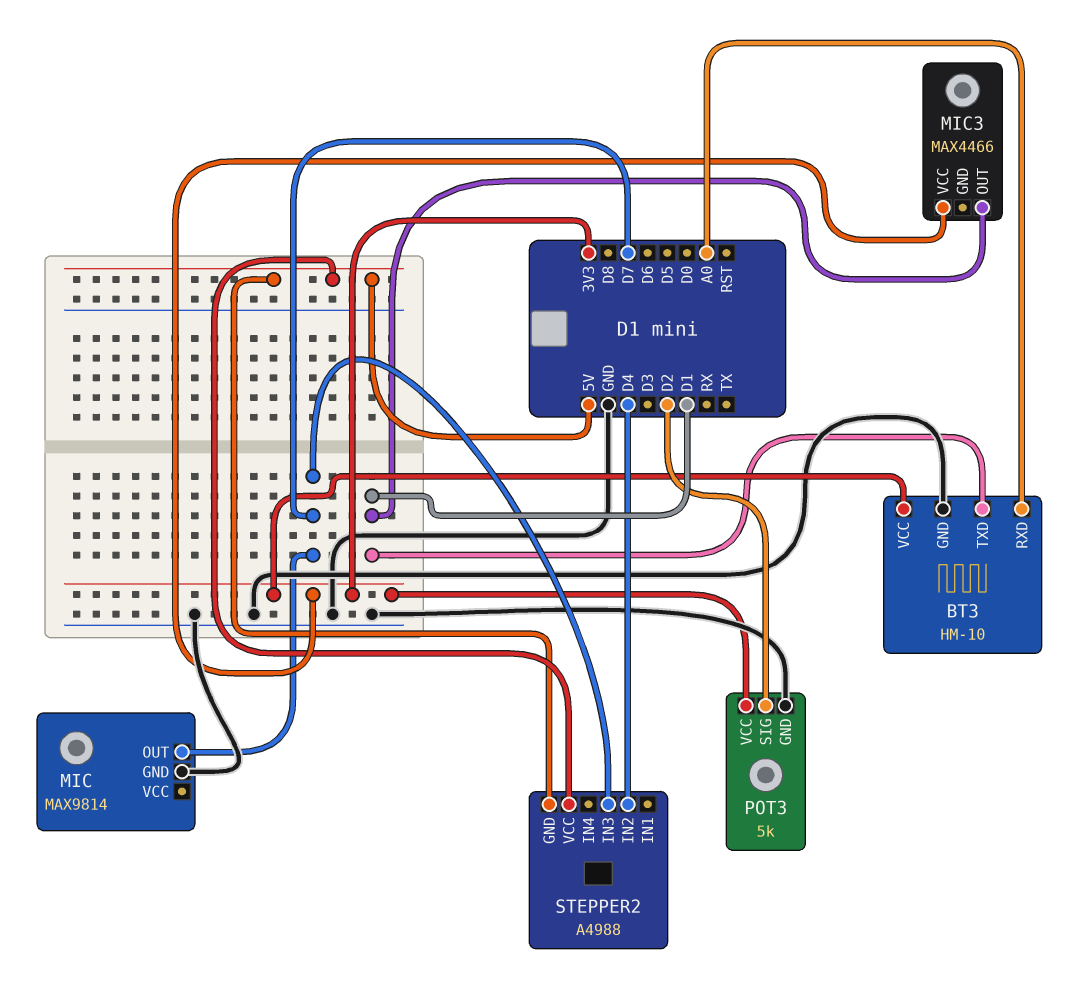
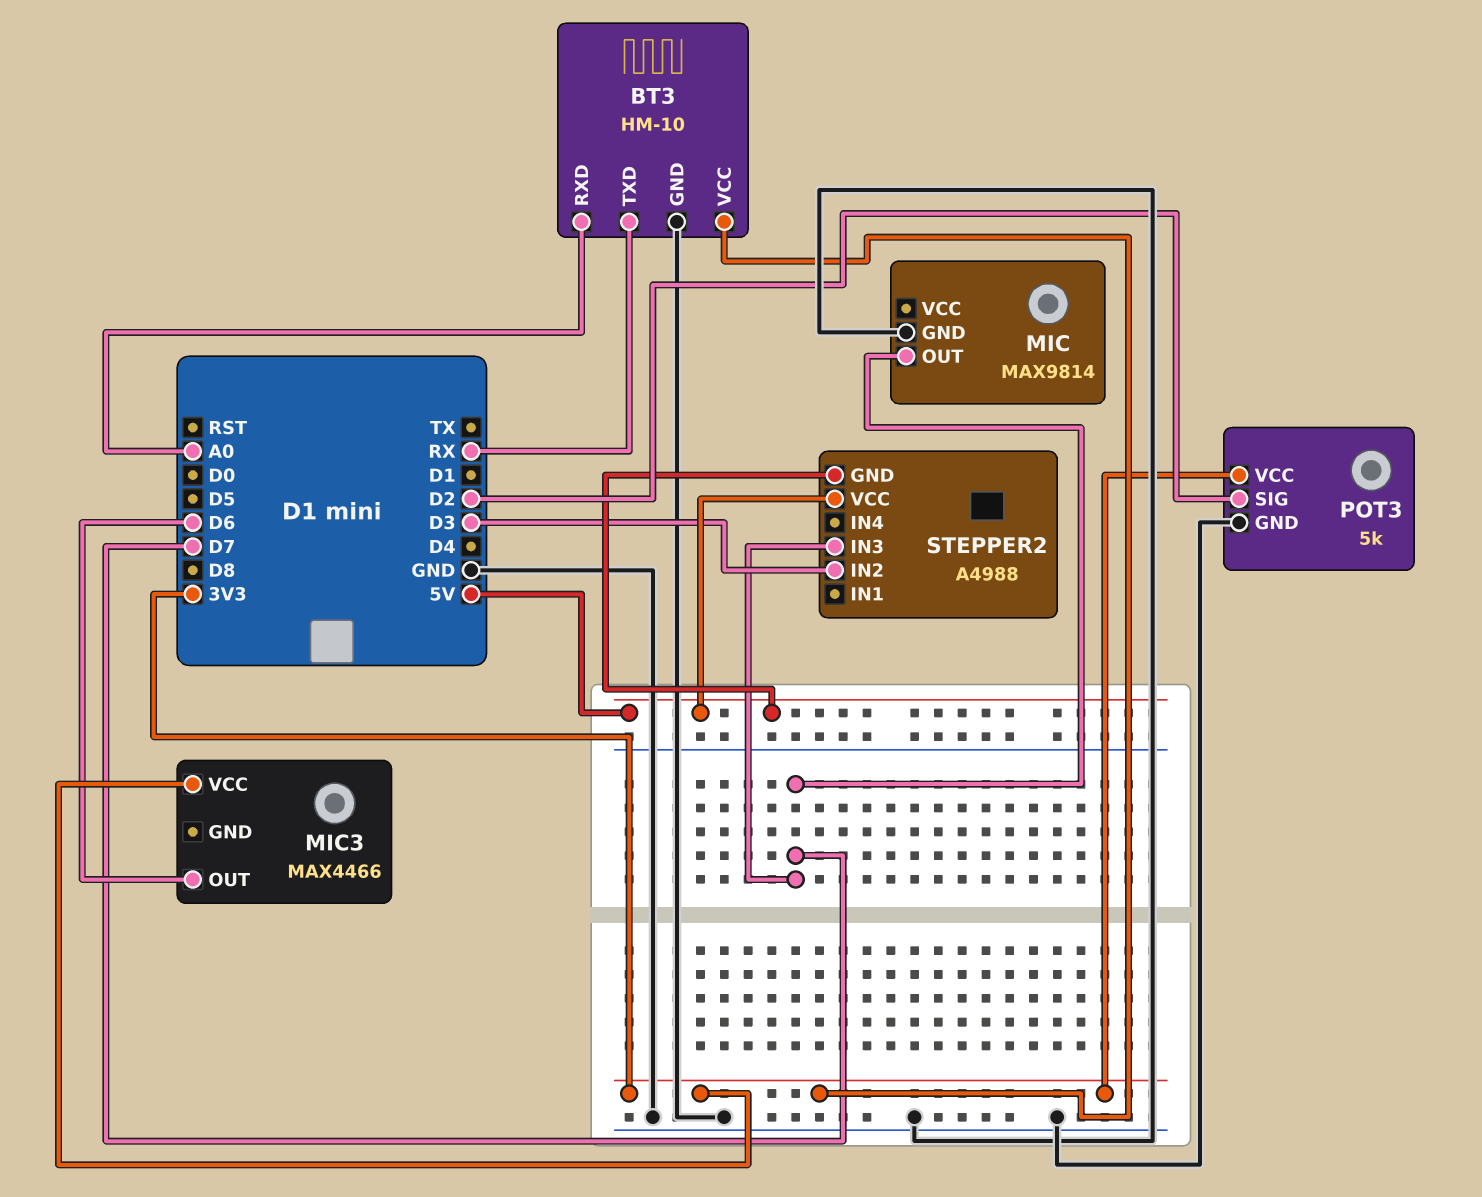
BT3 pin TXD: D1 -> RX
MIC3 pin OUT: D1 -> D6
STEPPER2 pin IN2: D4 -> D3

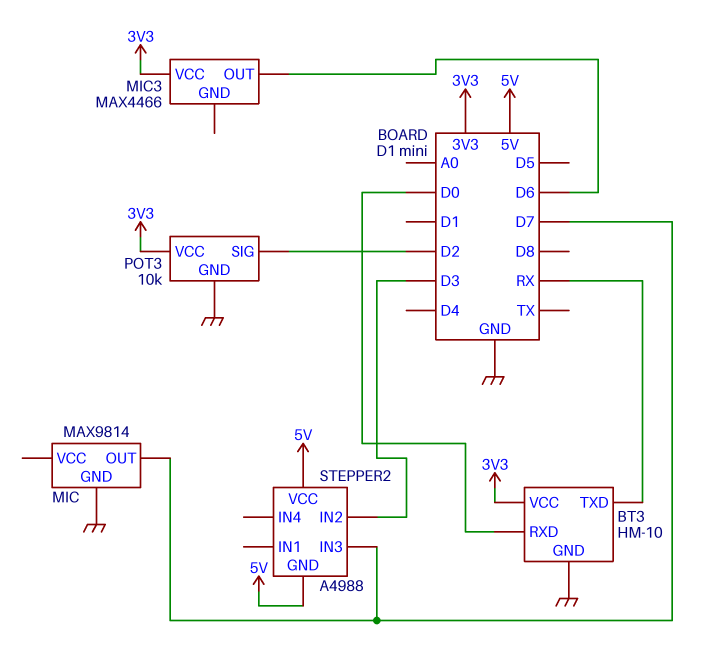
BT3 pin RXD: A0 -> D0
POT3: 5k -> 10k

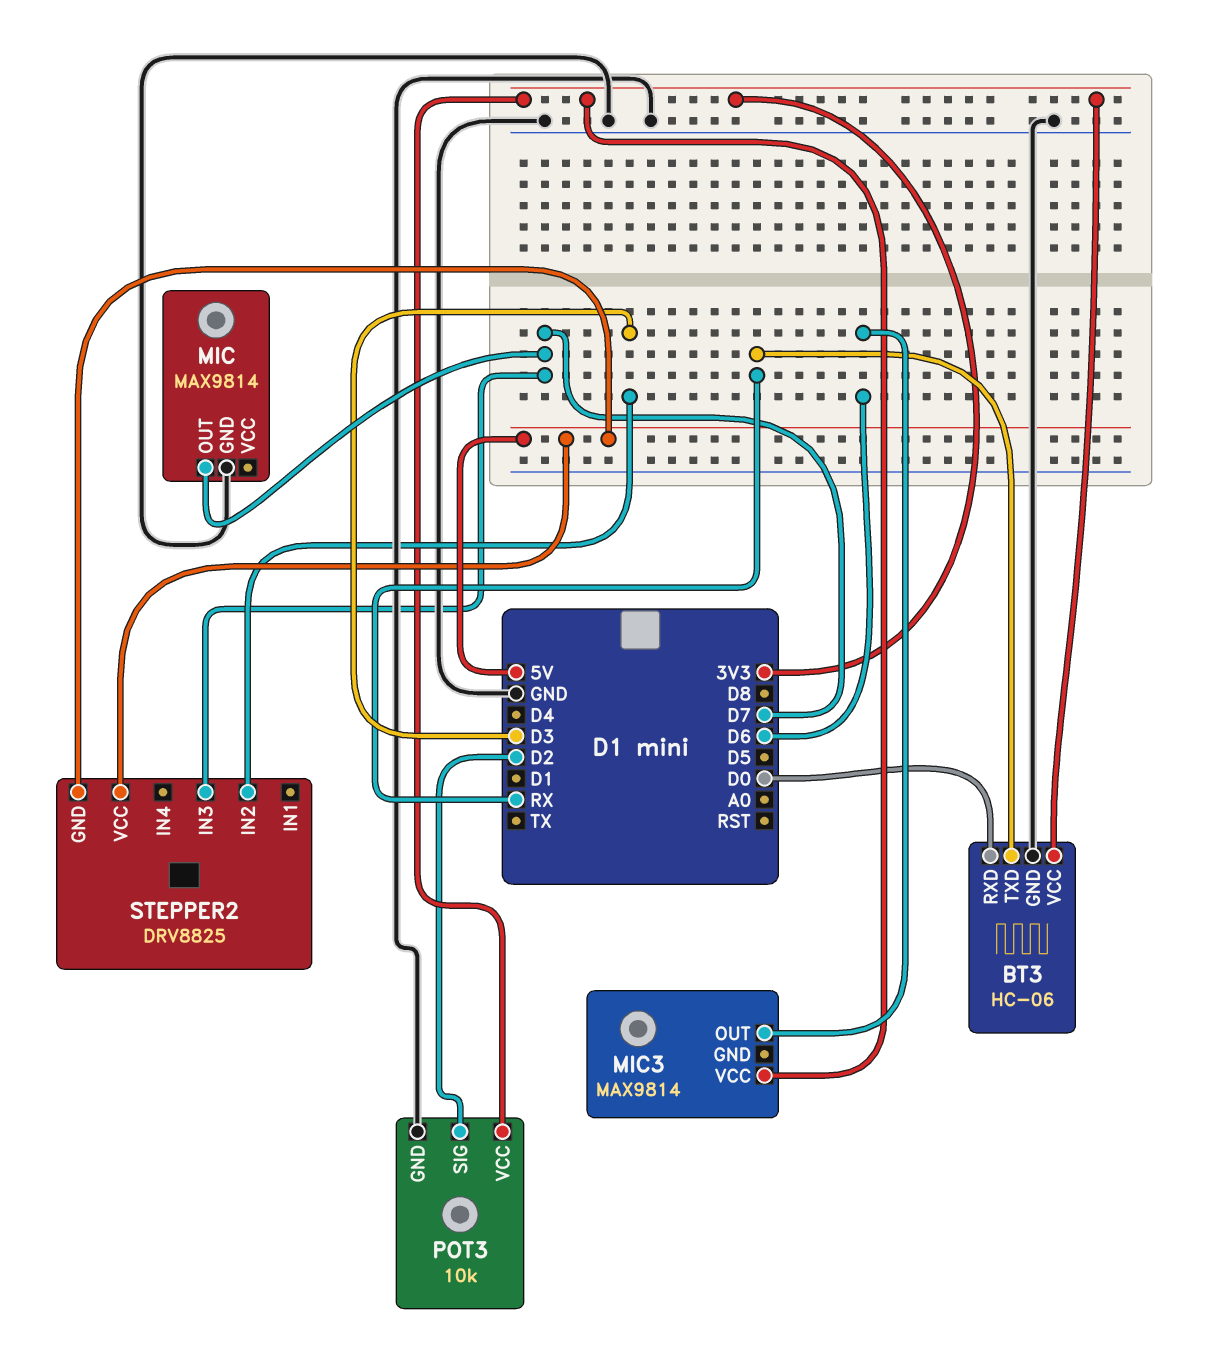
BT3: HM-10 -> HC-06
MIC3: MAX4466 -> MAX9814
STEPPER2: A4988 -> DRV8825

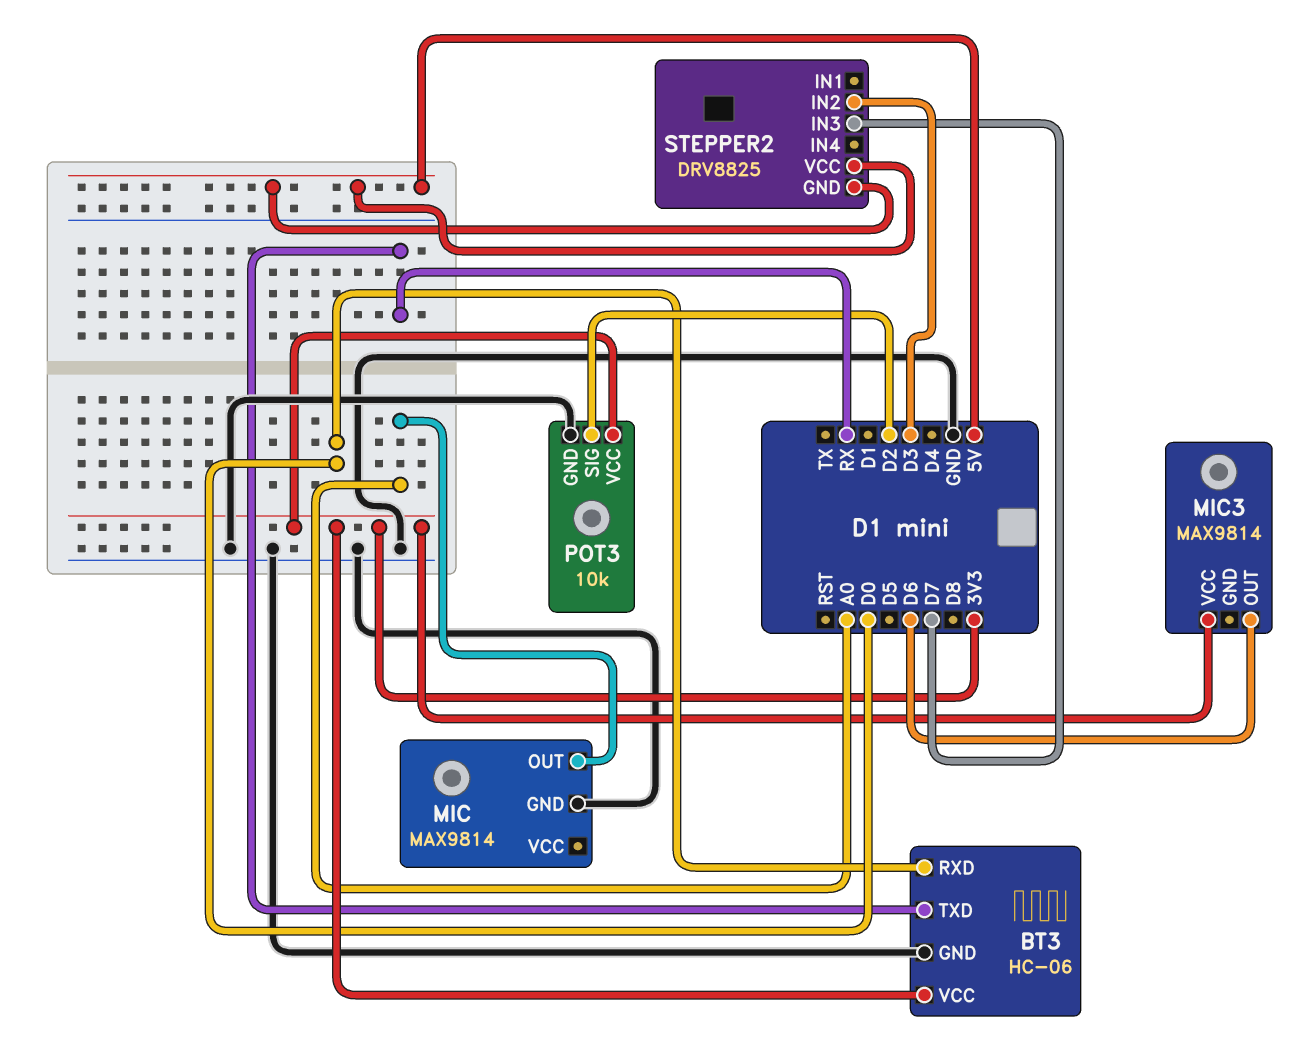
MIC pin OUT: D7 -> A0

